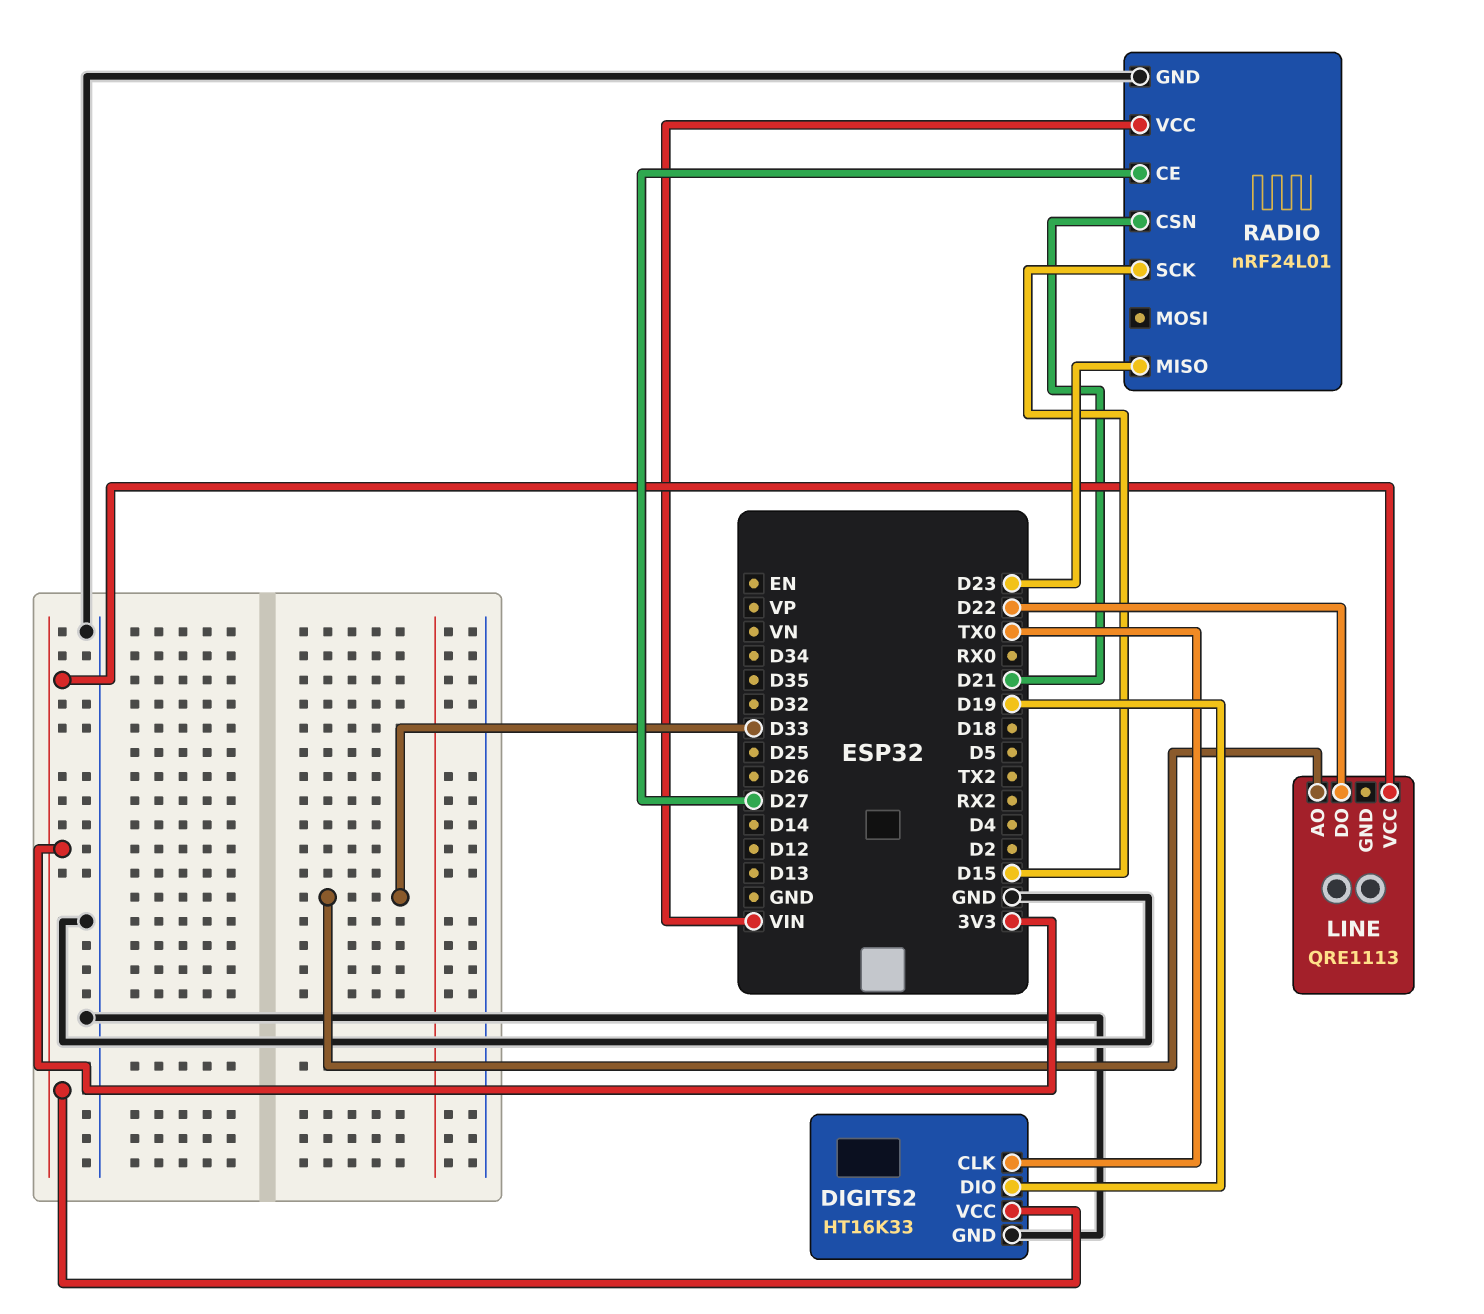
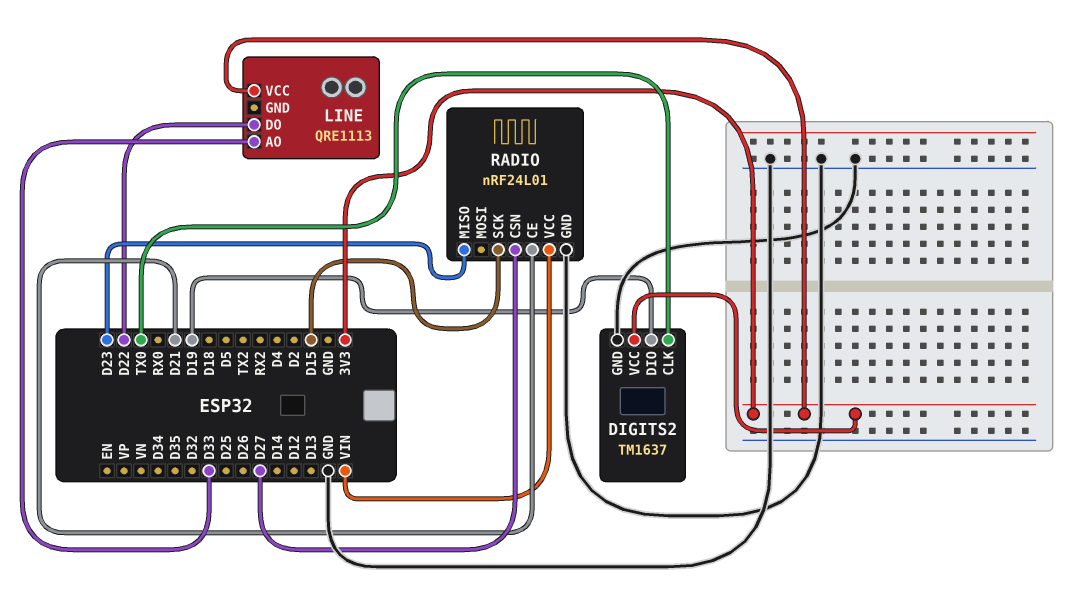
DIGITS2: HT16K33 -> TM1637
RADIO pin CE: D27 -> D21
RADIO pin CSN: D21 -> D27

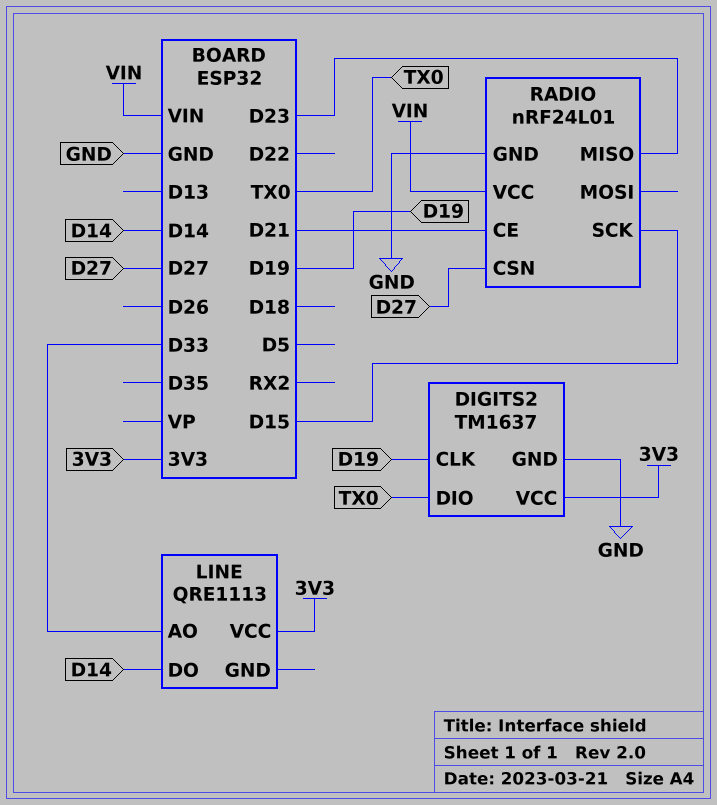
DIGITS2 pin CLK: TX0 -> D19
DIGITS2 pin DIO: D19 -> TX0
LINE pin DO: D22 -> D14

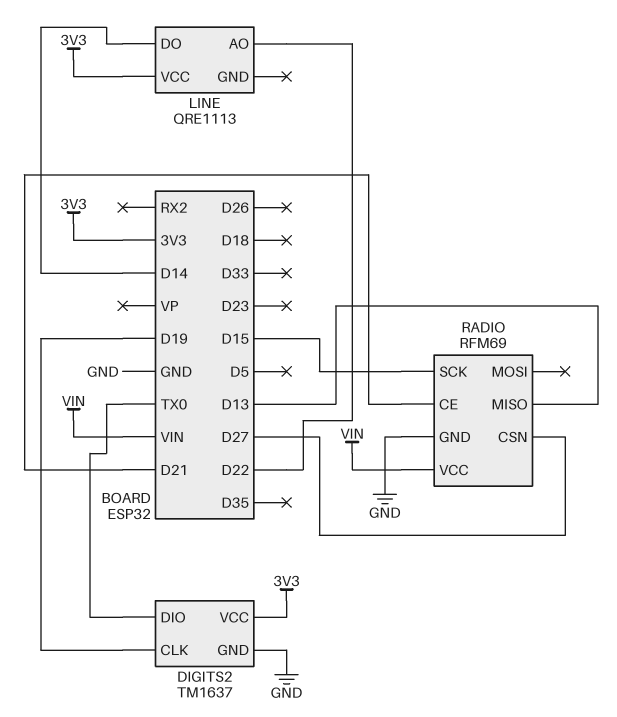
LINE pin AO: D33 -> D22
RADIO: nRF24L01 -> RFM69
RADIO pin MISO: D23 -> D13

